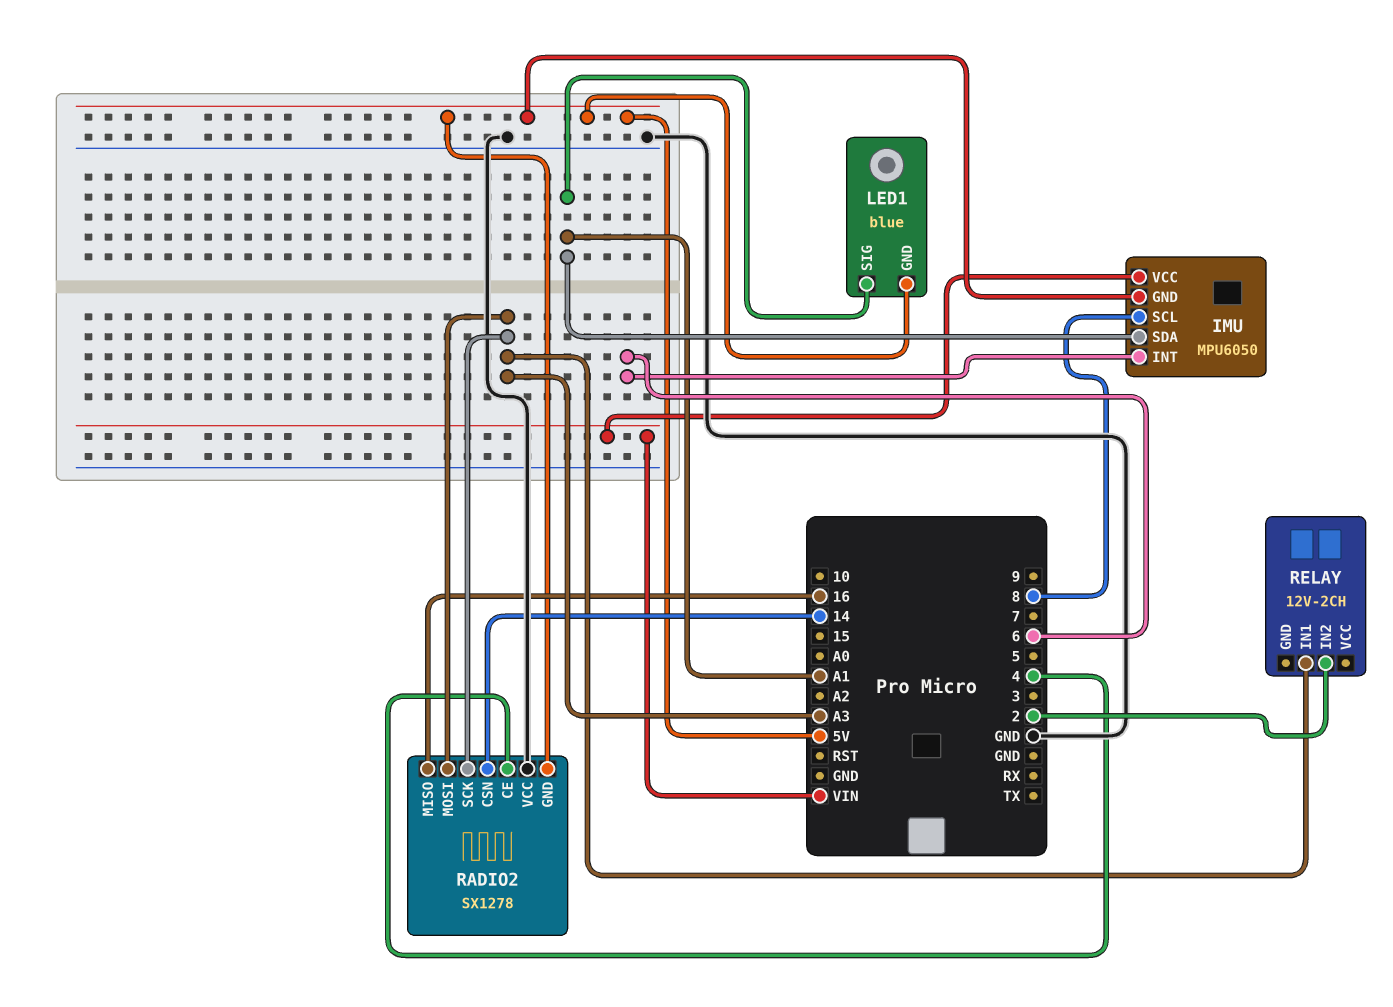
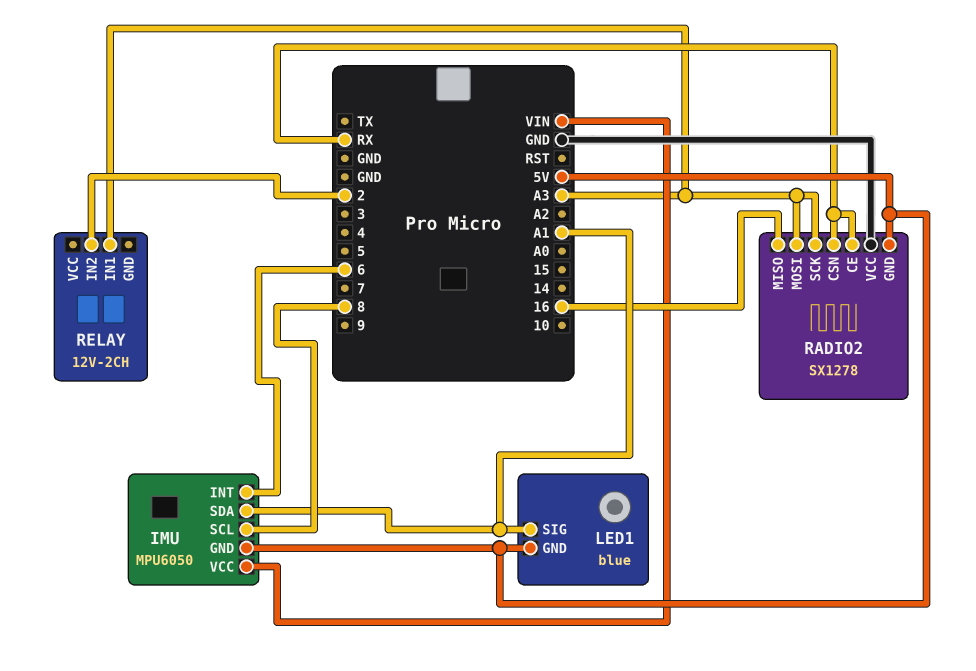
RADIO2 pin CE: 4 -> RX
RADIO2 pin CSN: 14 -> RX

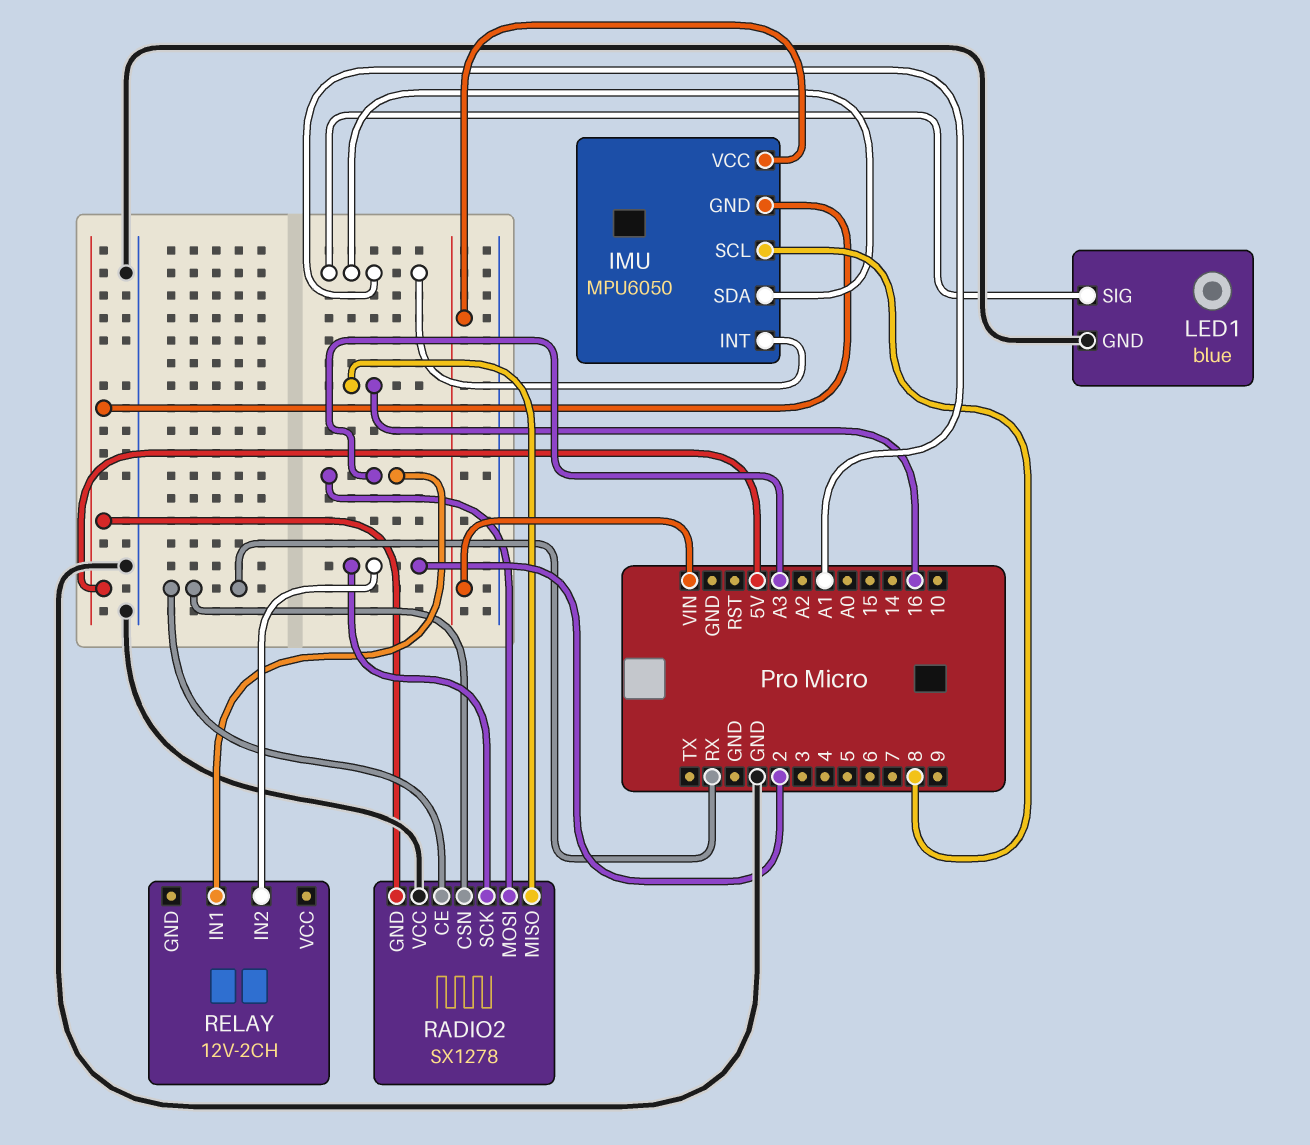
IMU pin INT: 6 -> A1
LED1 pin GND: 5V -> GND
RADIO2 pin SCK: A3 -> 2

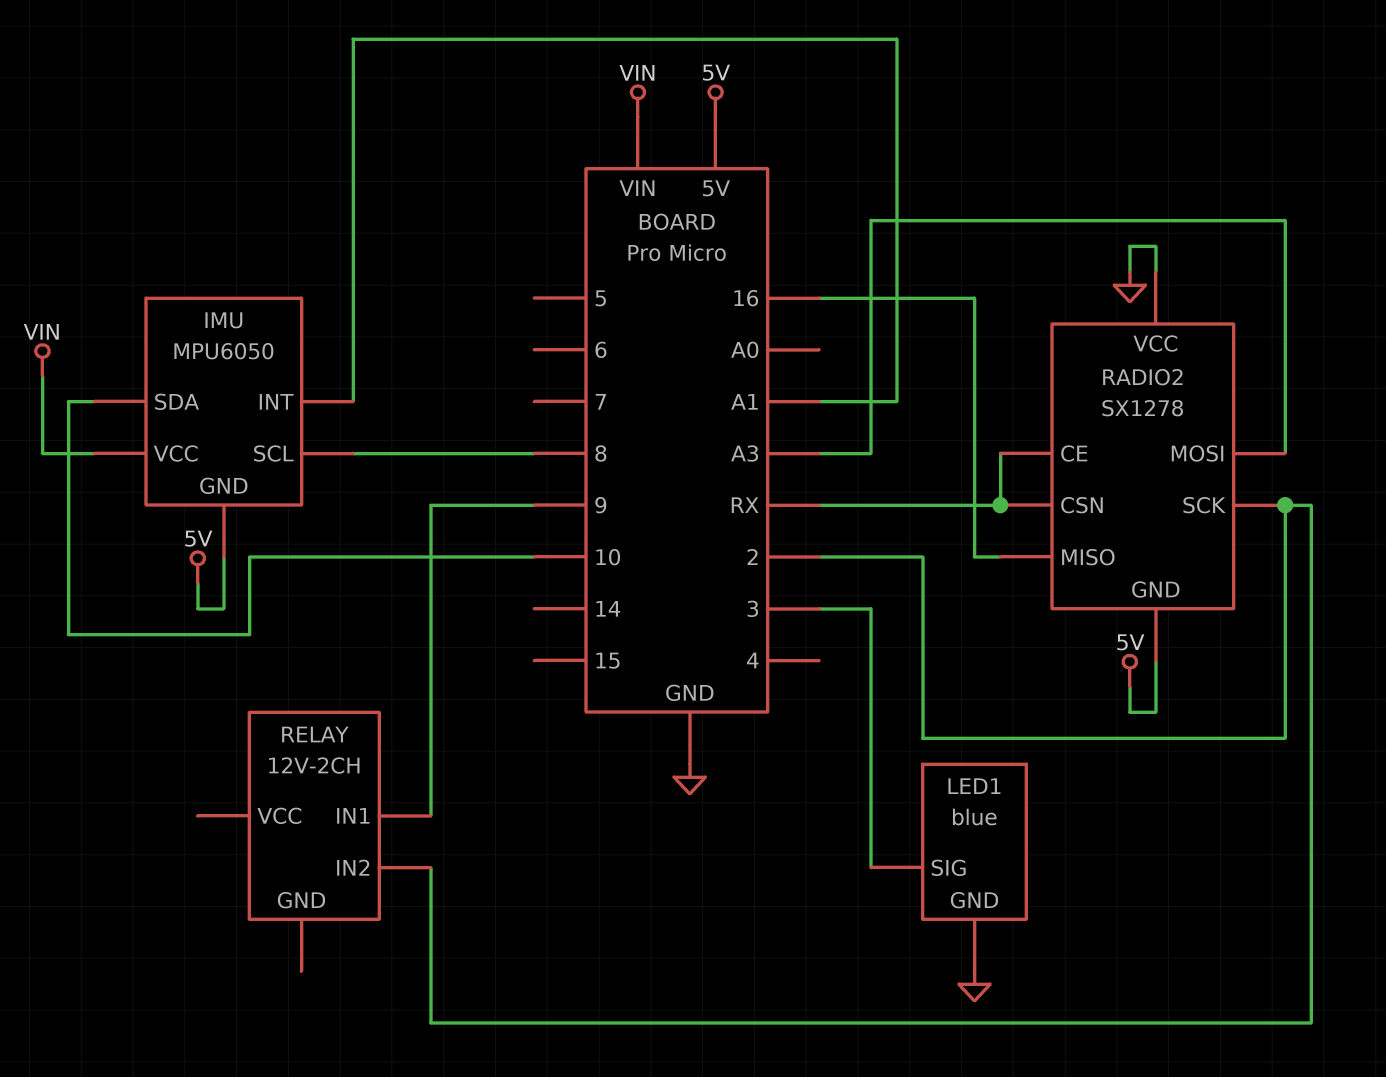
IMU pin SDA: A1 -> 10
LED1 pin SIG: A1 -> 3
RELAY pin IN1: A3 -> 9

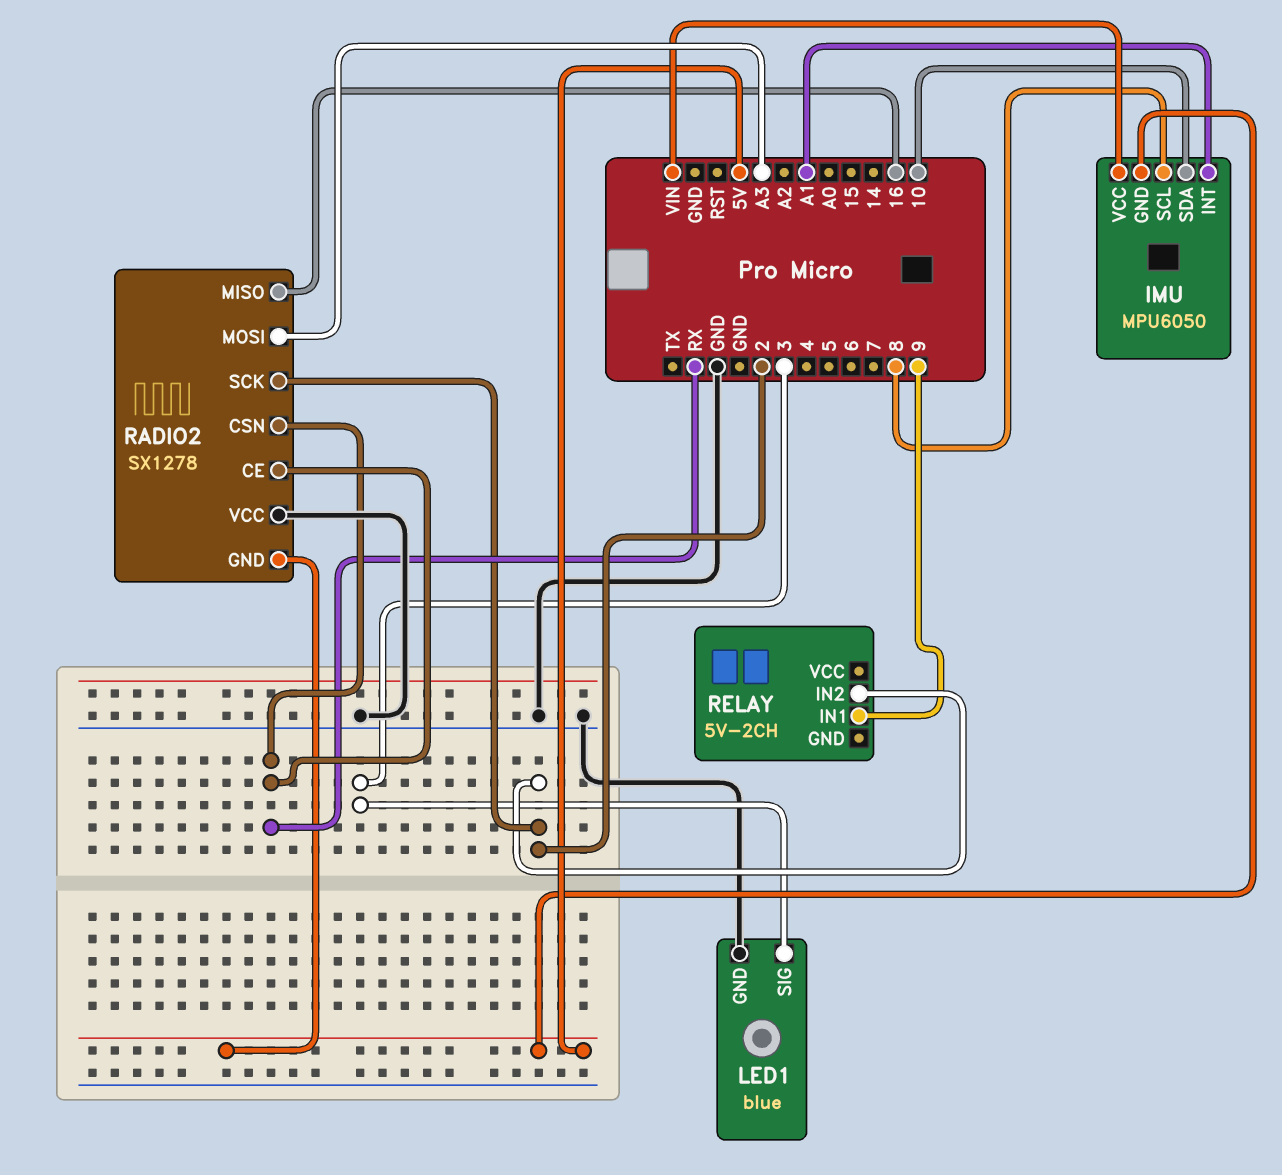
RELAY: 12V-2CH -> 5V-2CH

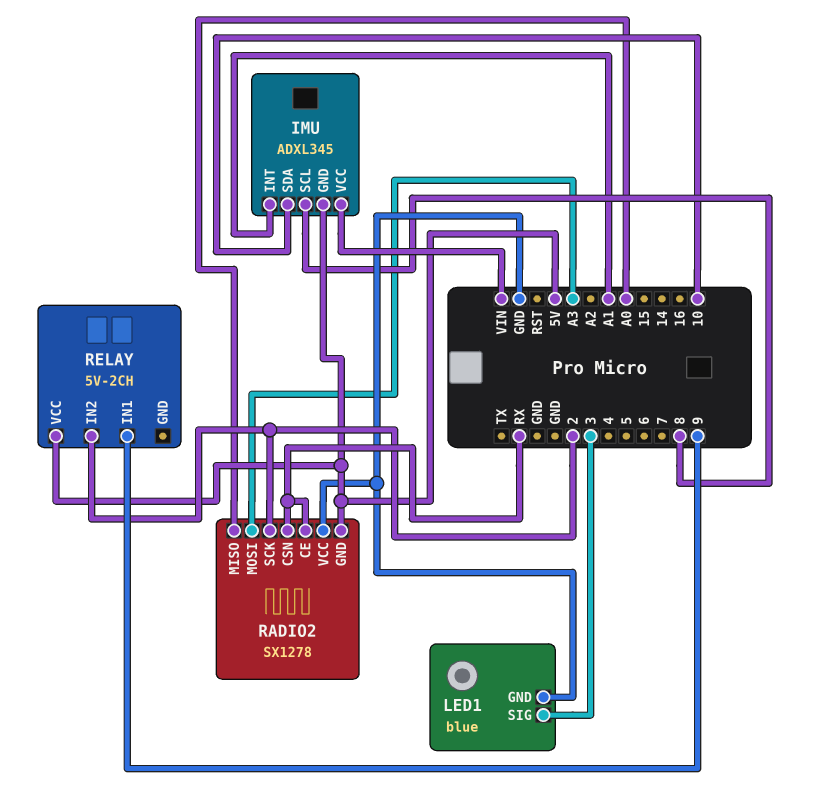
IMU: MPU6050 -> ADXL345
RADIO2 pin MISO: 16 -> A0
RELAY pin VCC: none -> 5V

